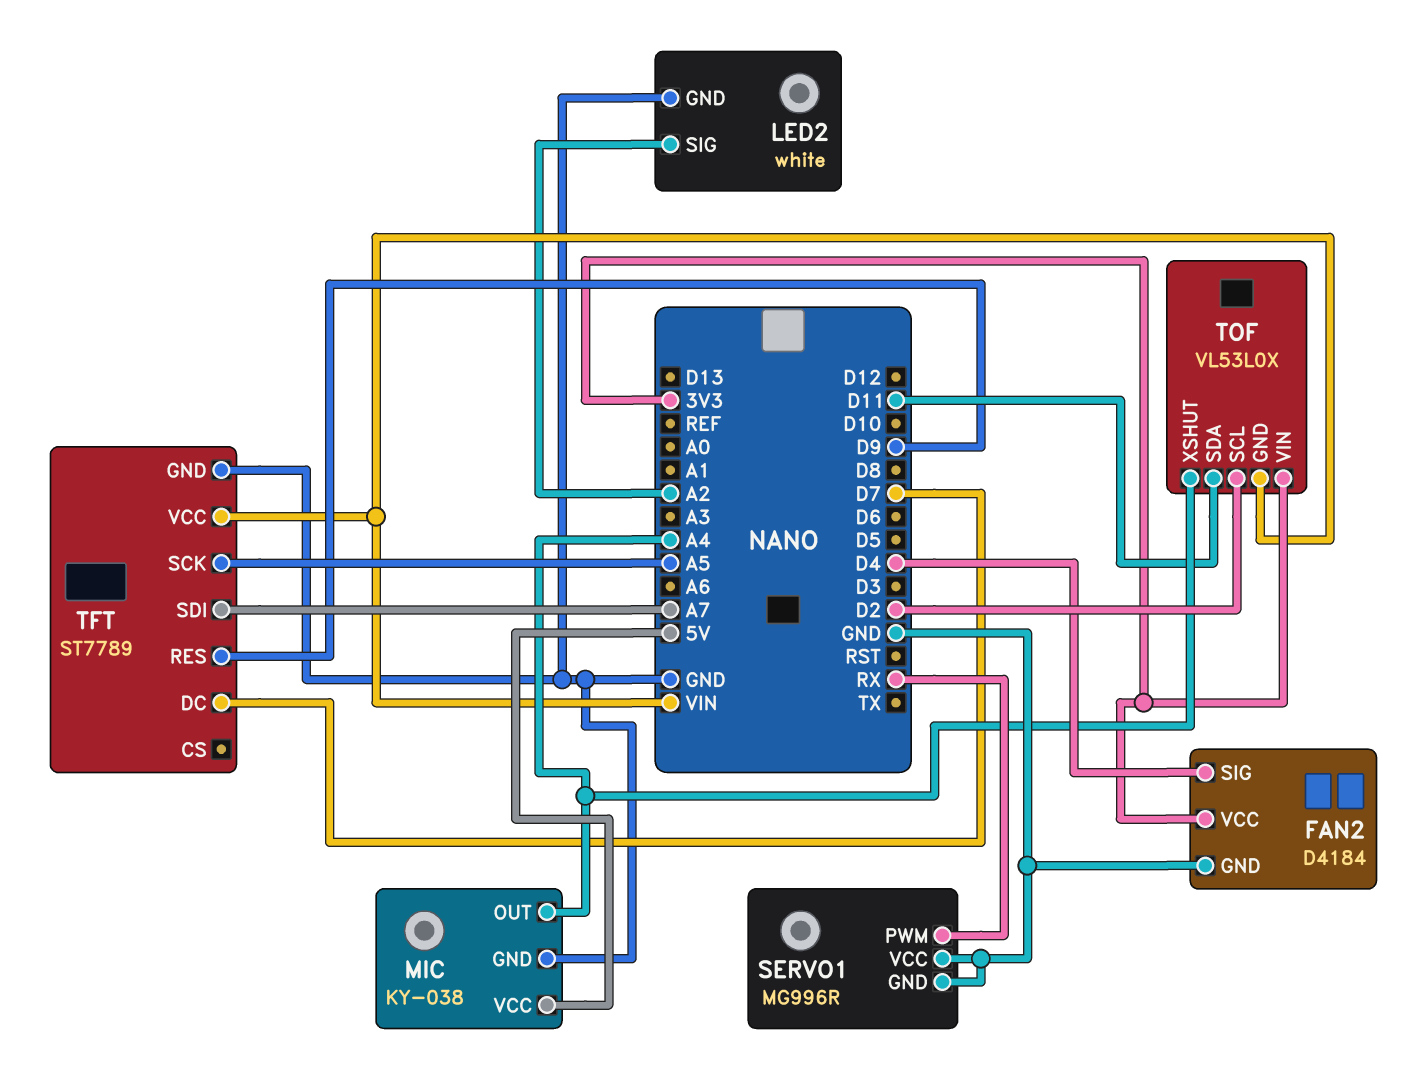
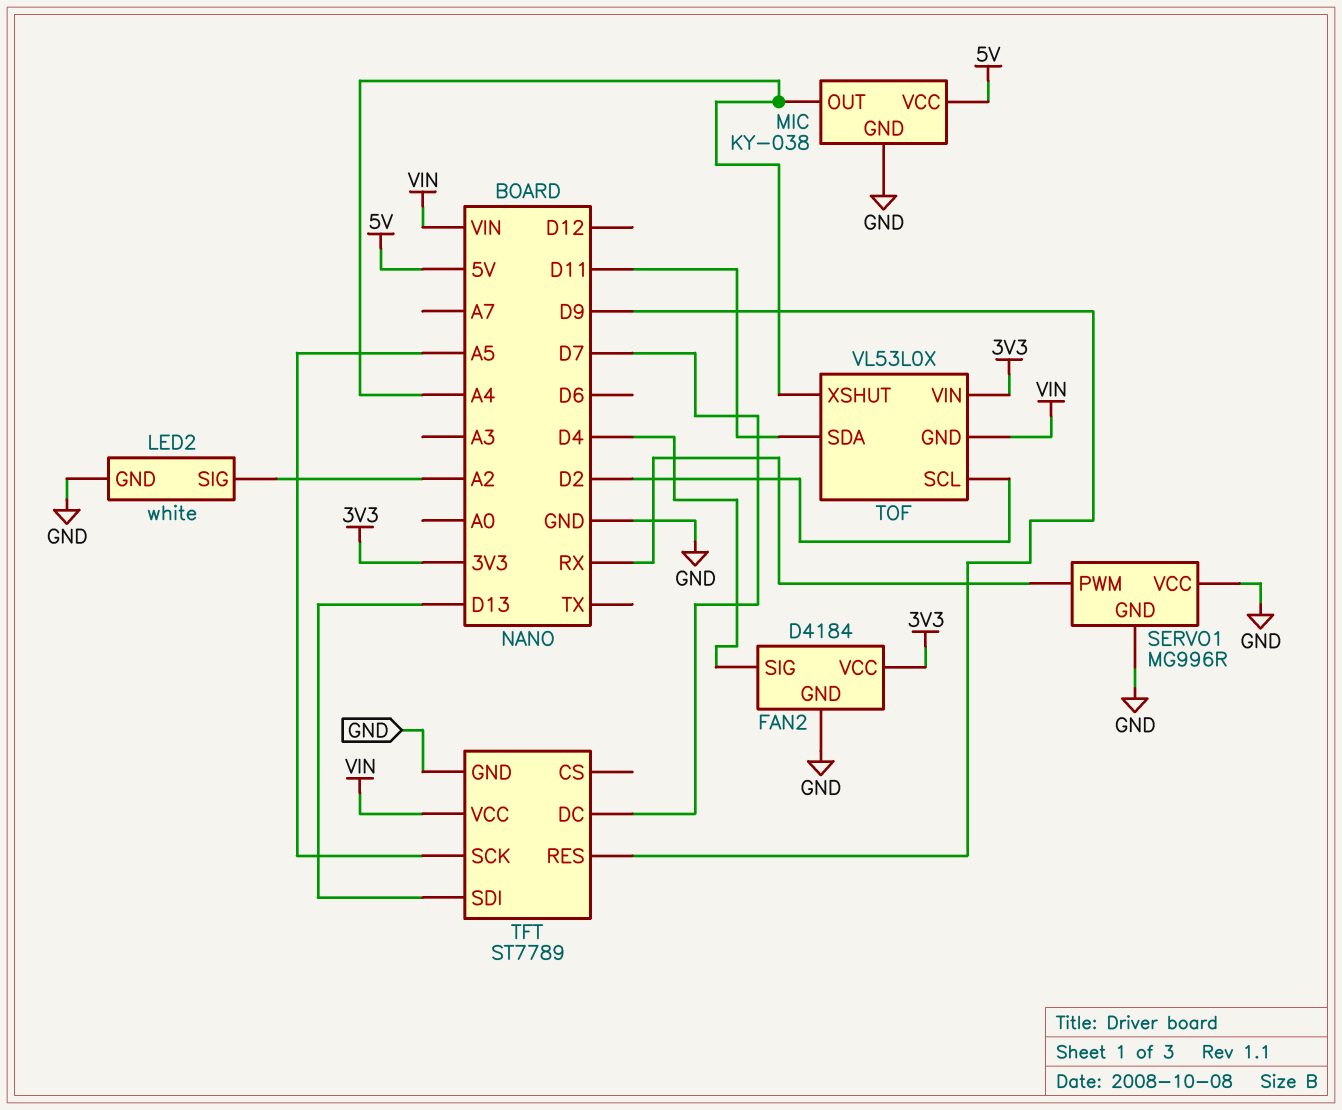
TFT pin SDI: A7 -> D13

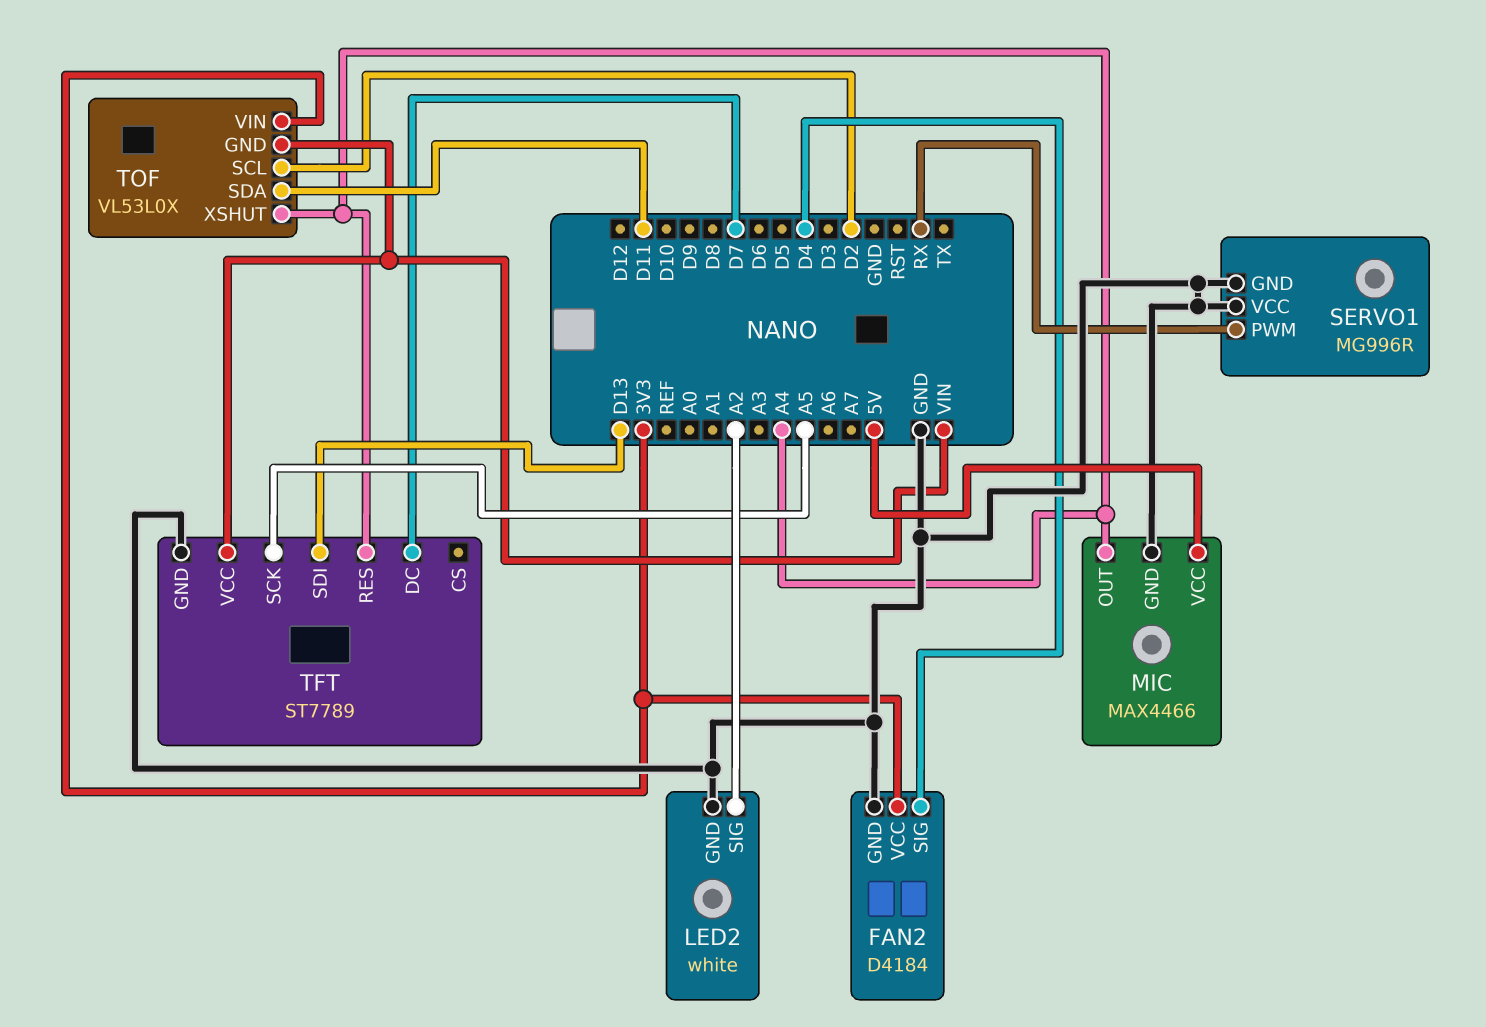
MIC: KY-038 -> MAX4466
TFT pin RES: D9 -> A4

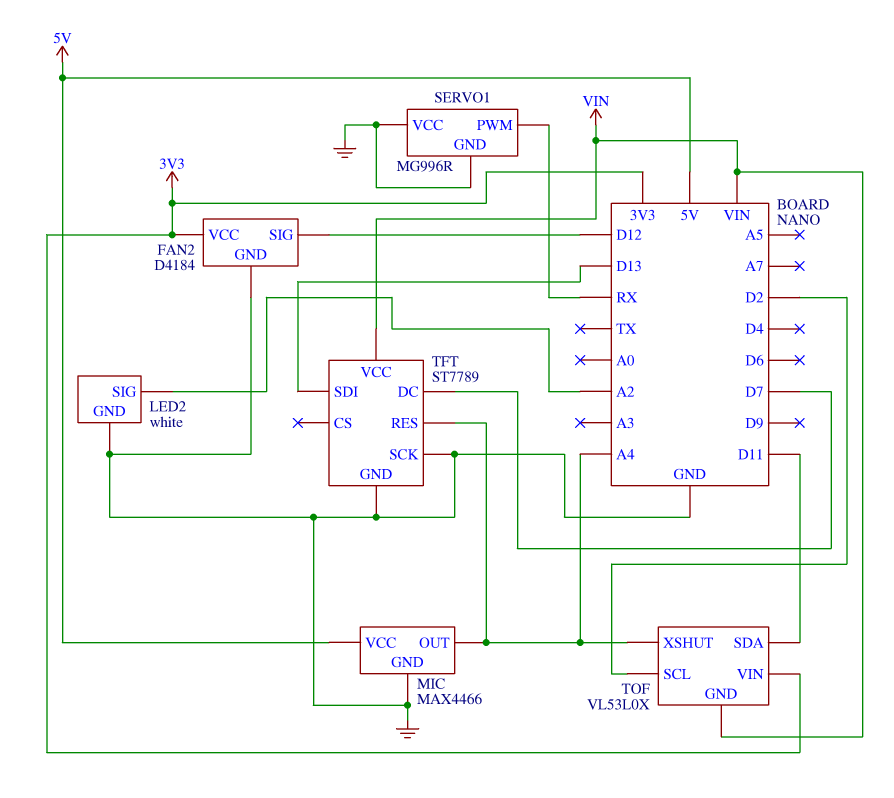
FAN2 pin SIG: D4 -> D12
TFT pin SCK: A5 -> GND

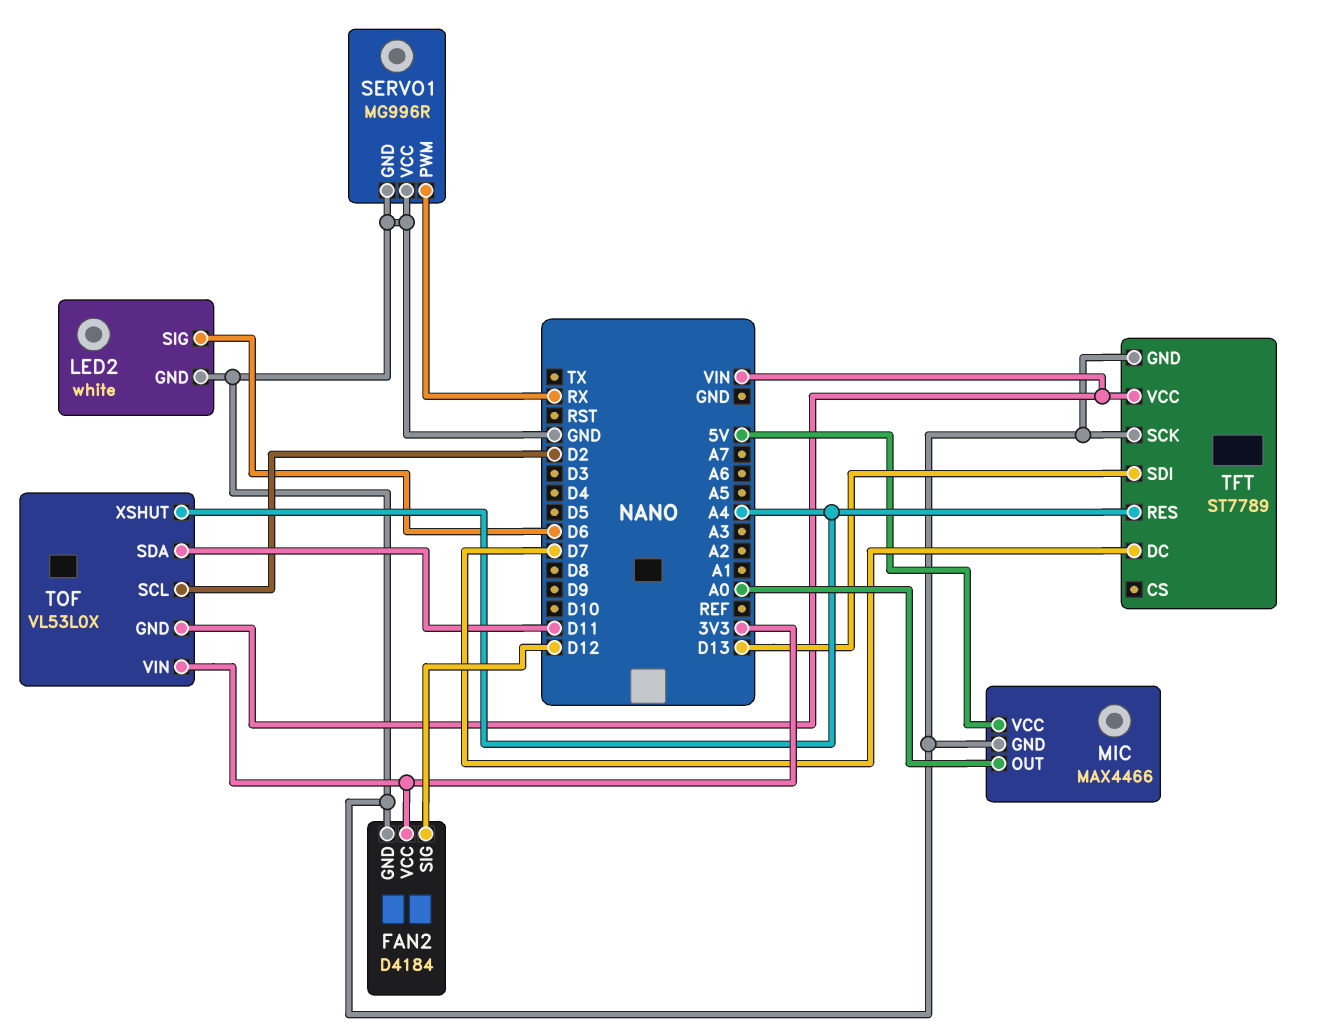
LED2 pin SIG: A2 -> D6
MIC pin OUT: A4 -> A0

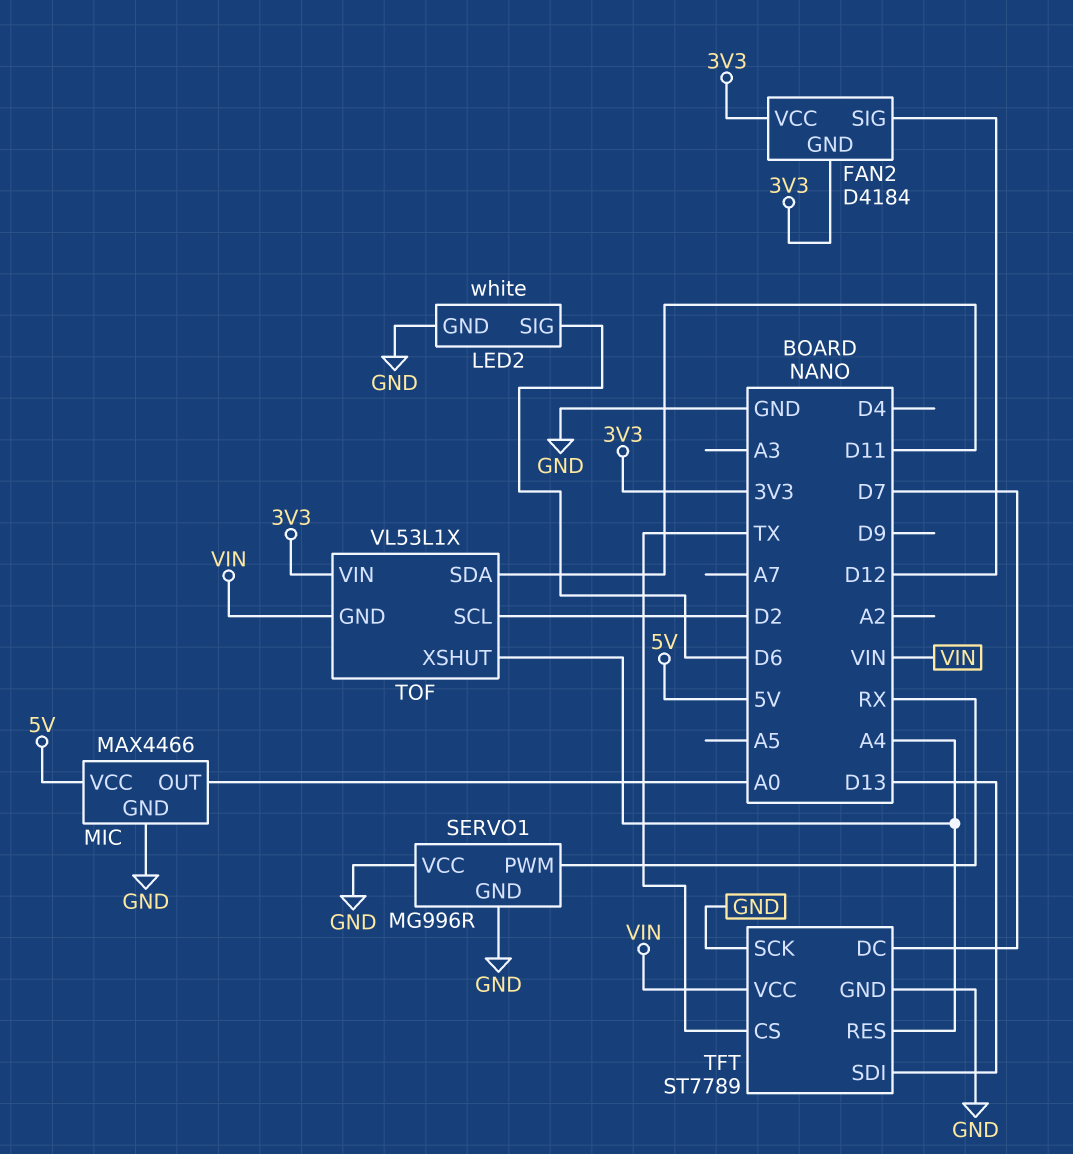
FAN2 pin GND: GND -> 3V3
TFT pin CS: none -> TX
TOF: VL53L0X -> VL53L1X

